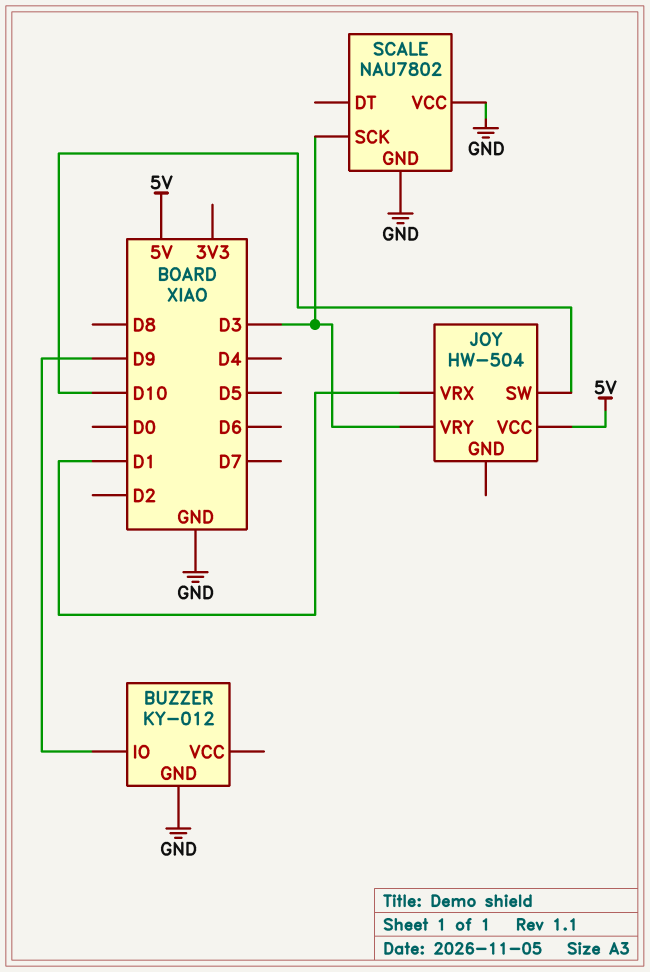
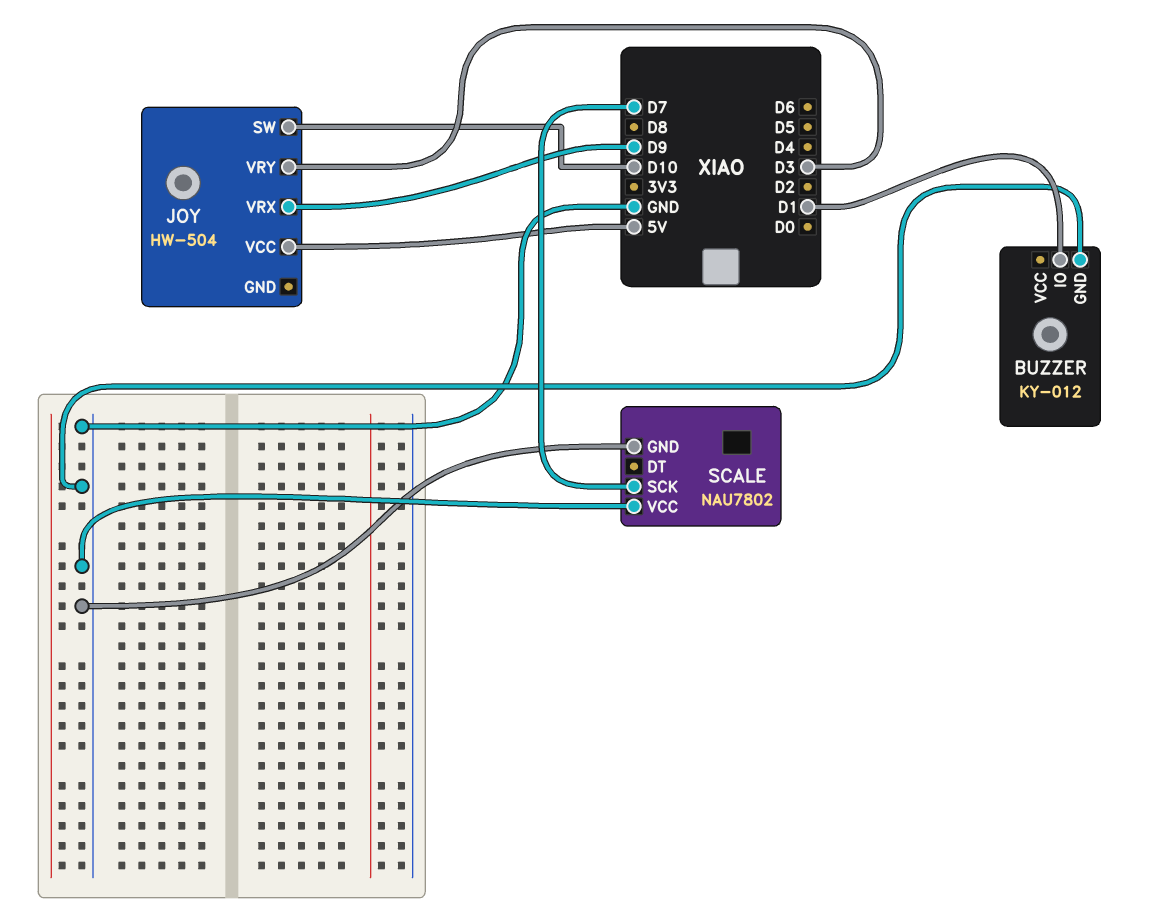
BUZZER pin IO: D9 -> D1
JOY pin VRX: D1 -> D9
SCALE pin SCK: D3 -> D7

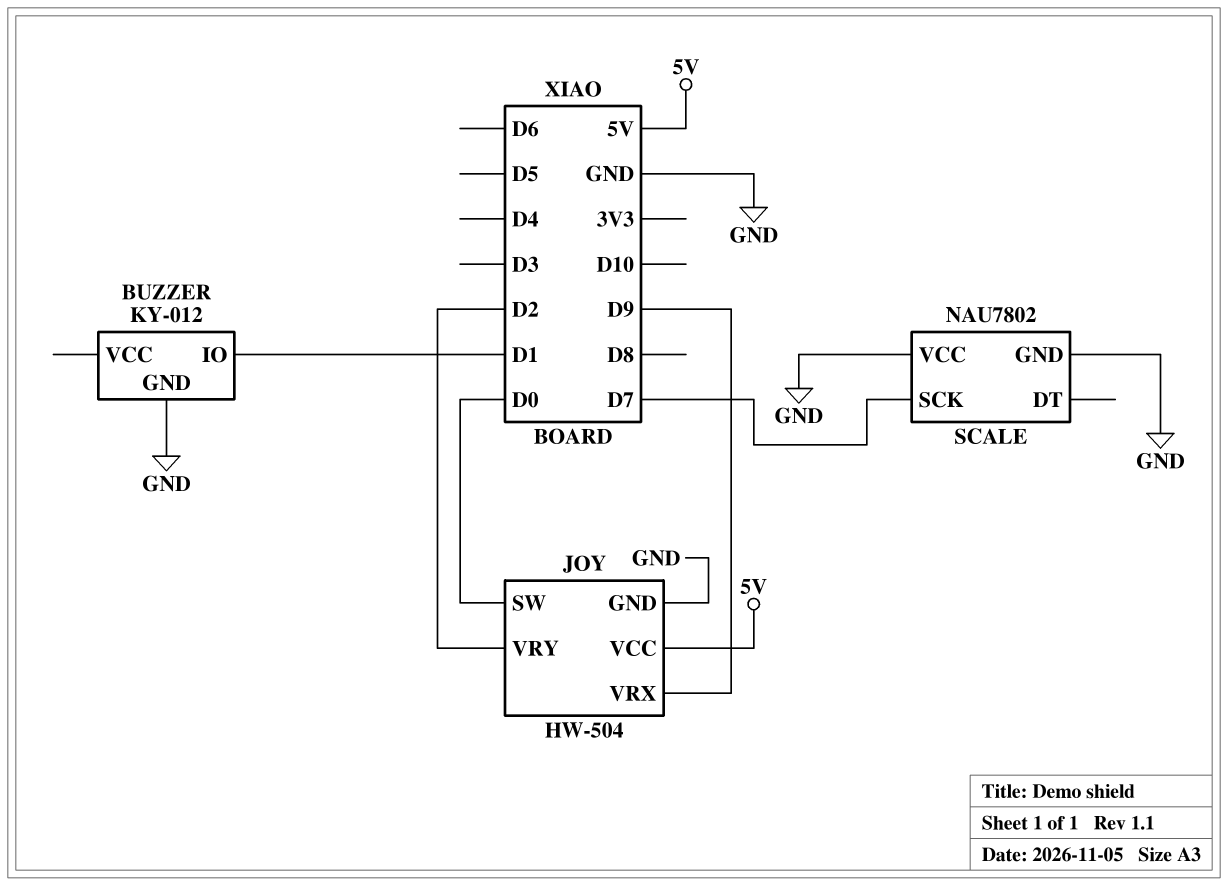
JOY pin GND: none -> GND
JOY pin SW: D10 -> D0
JOY pin VRY: D3 -> D2

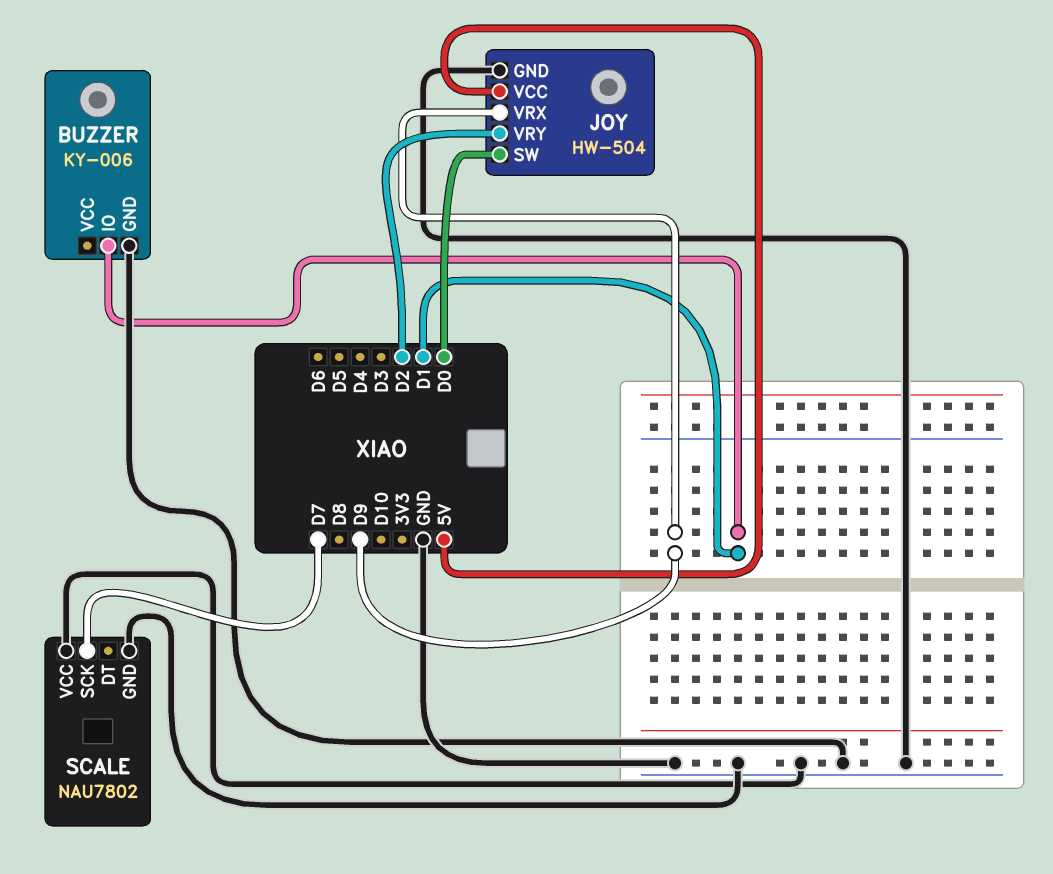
BUZZER: KY-012 -> KY-006

